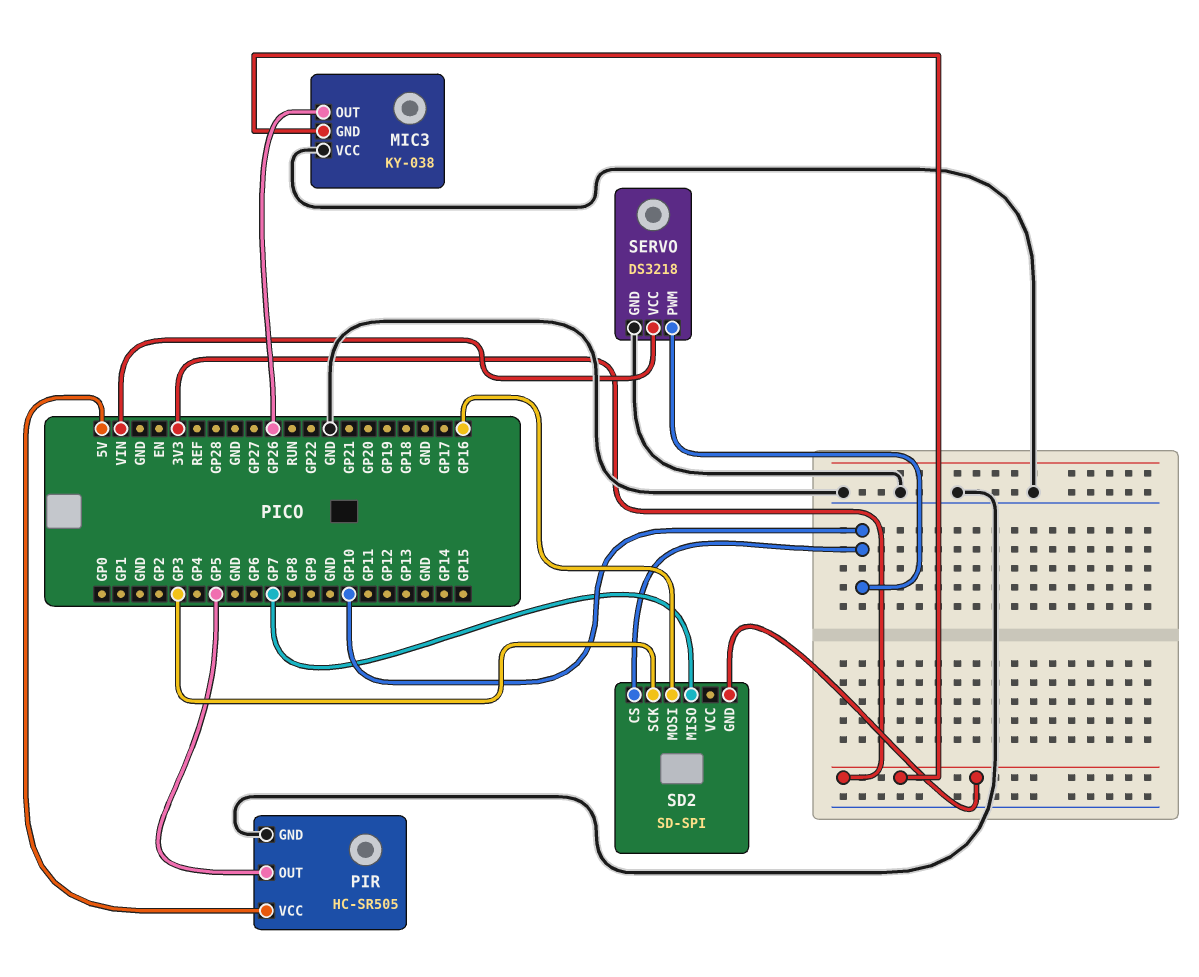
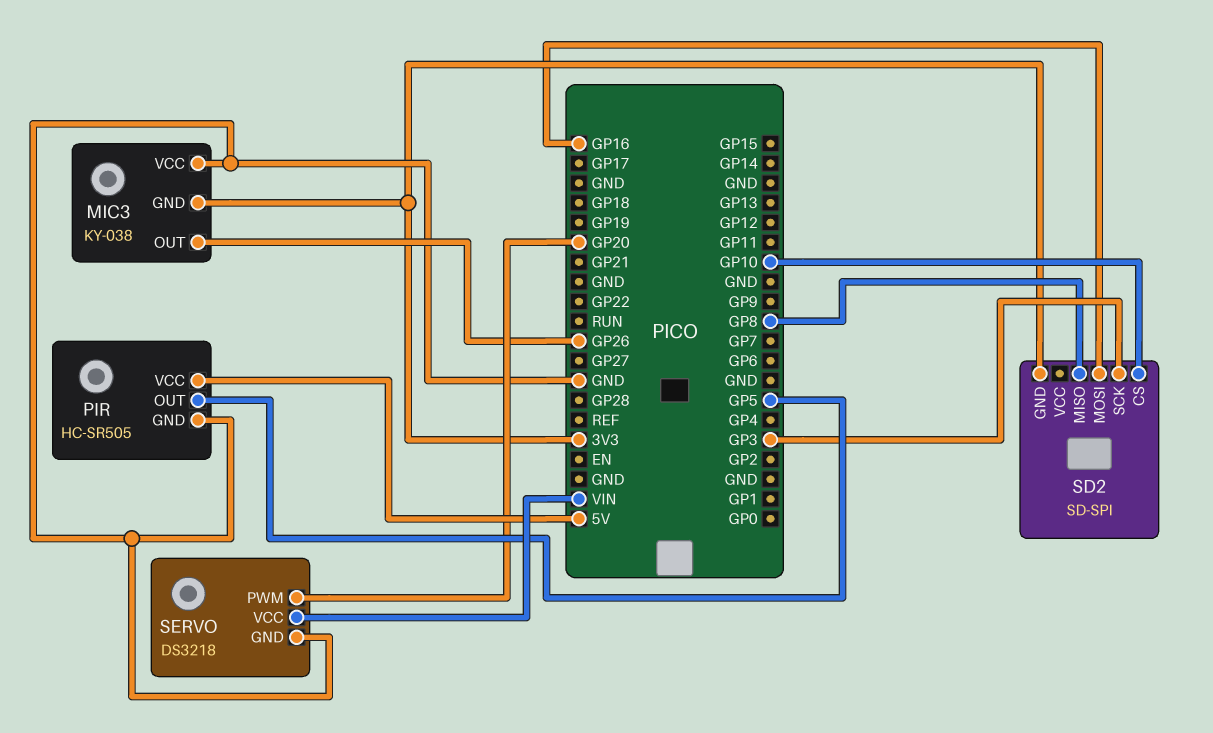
SD2 pin MISO: GP7 -> GP8
SERVO pin PWM: GP10 -> GP20

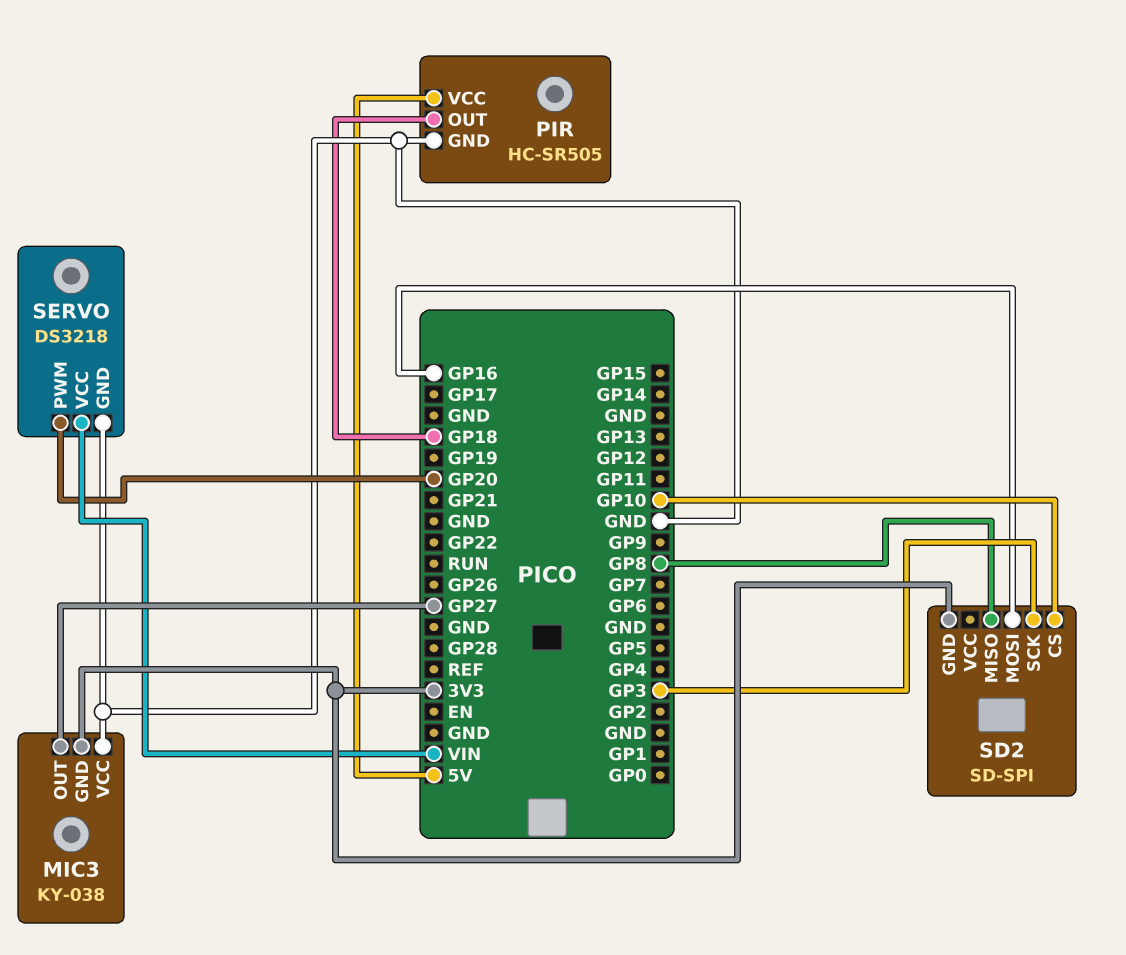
MIC3 pin OUT: GP26 -> GP27
PIR pin OUT: GP5 -> GP18

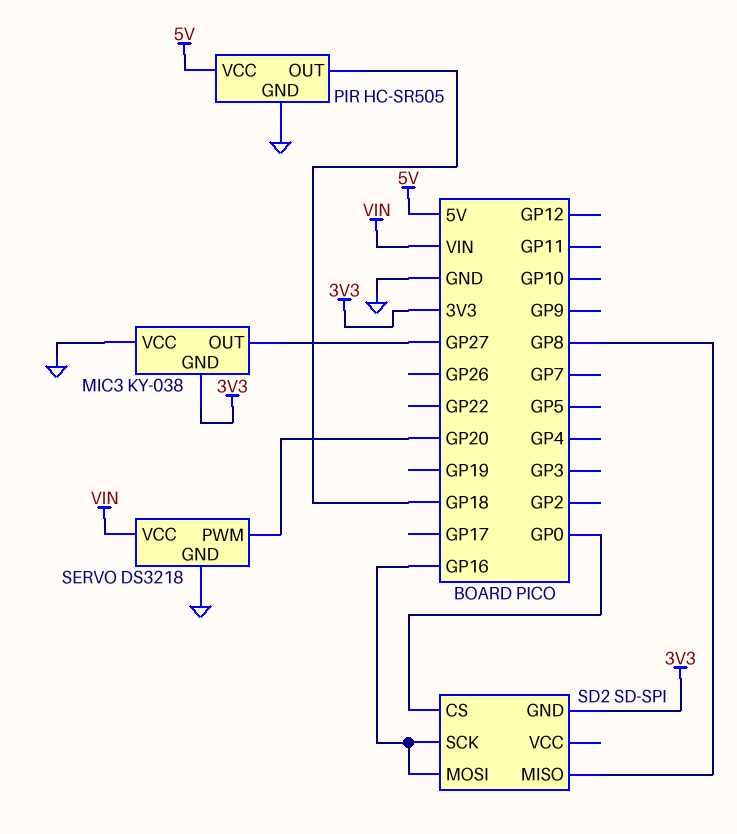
SD2 pin CS: GP10 -> GP0
SD2 pin SCK: GP3 -> GP16

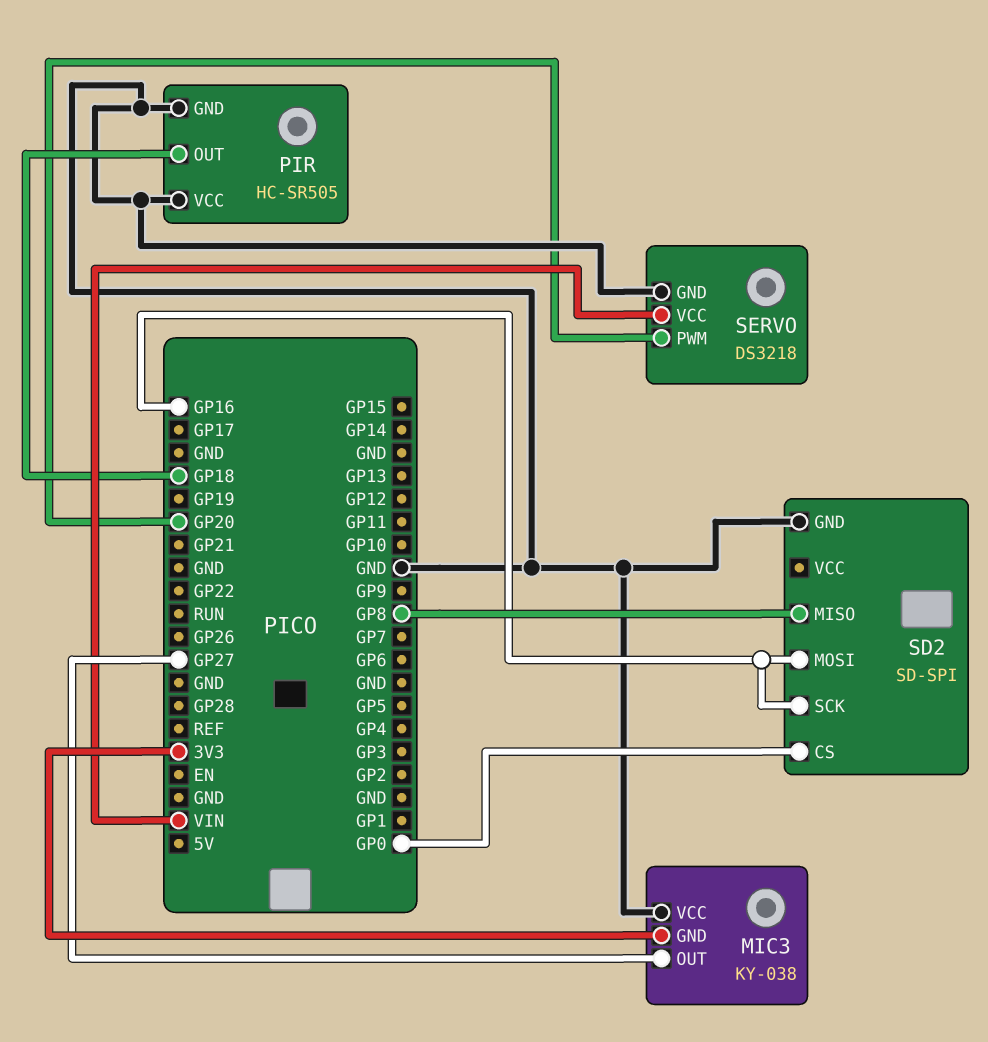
PIR pin VCC: 5V -> GND
SD2 pin GND: 3V3 -> GND

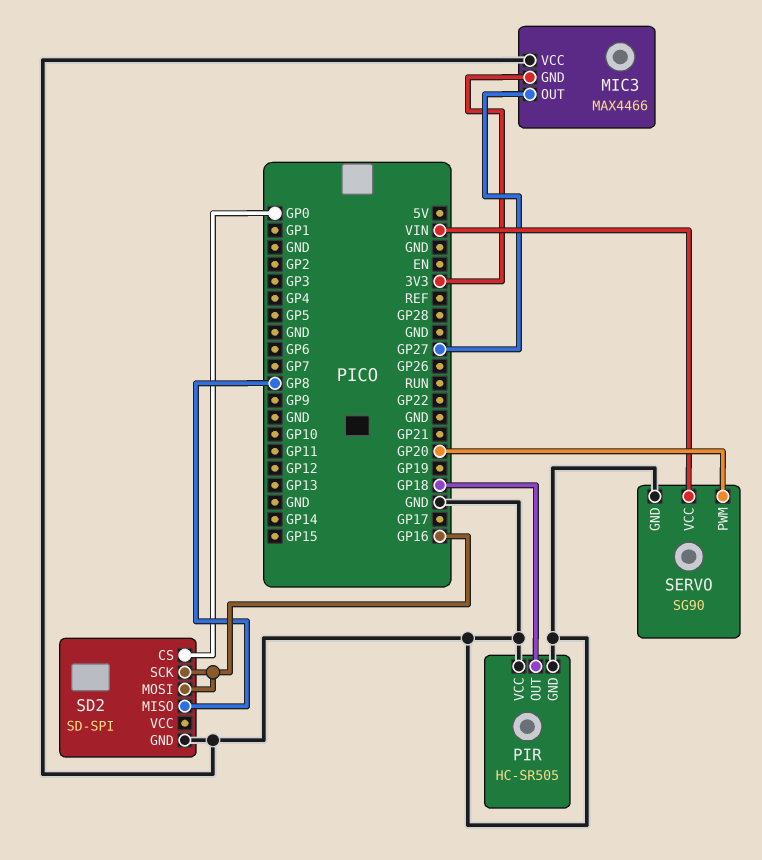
MIC3: KY-038 -> MAX4466
SERVO: DS3218 -> SG90

